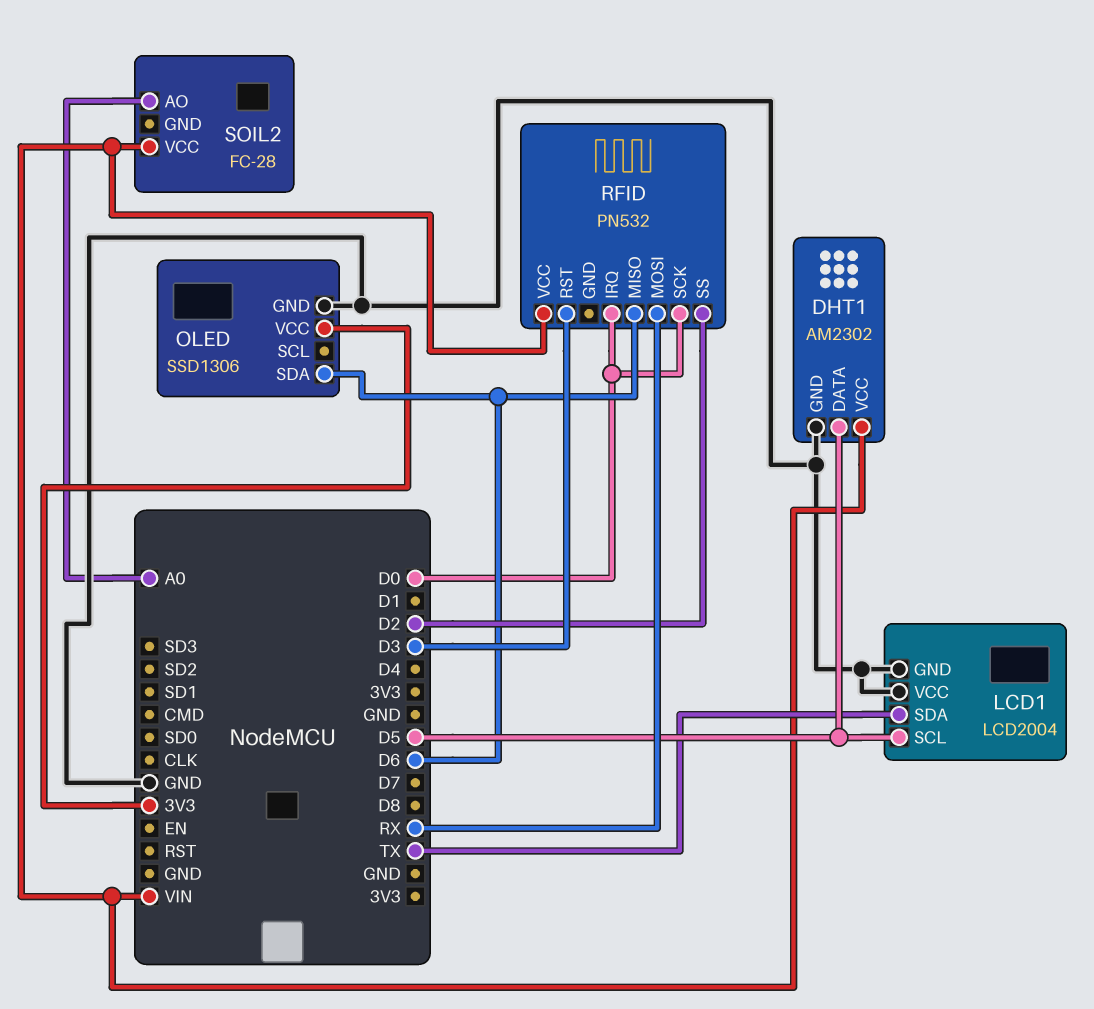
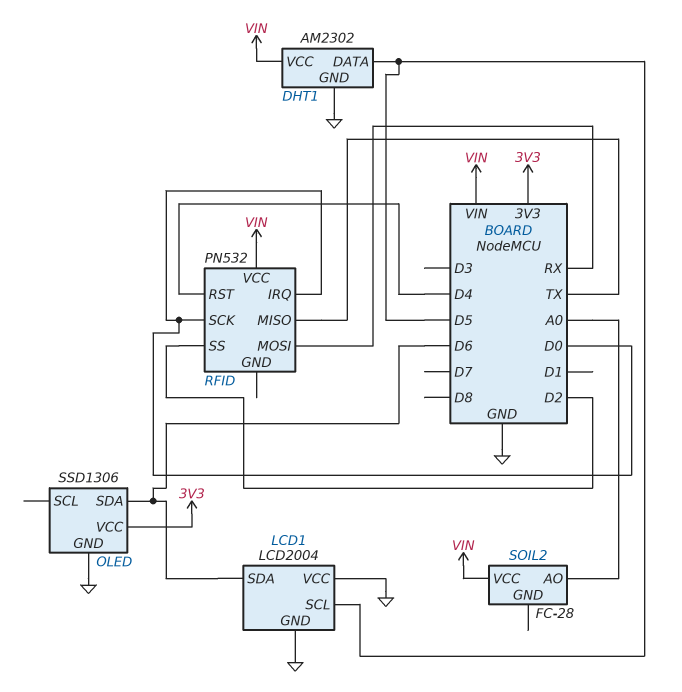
LCD1 pin SDA: TX -> D6
RFID pin MISO: D6 -> TX
RFID pin RST: D3 -> D4

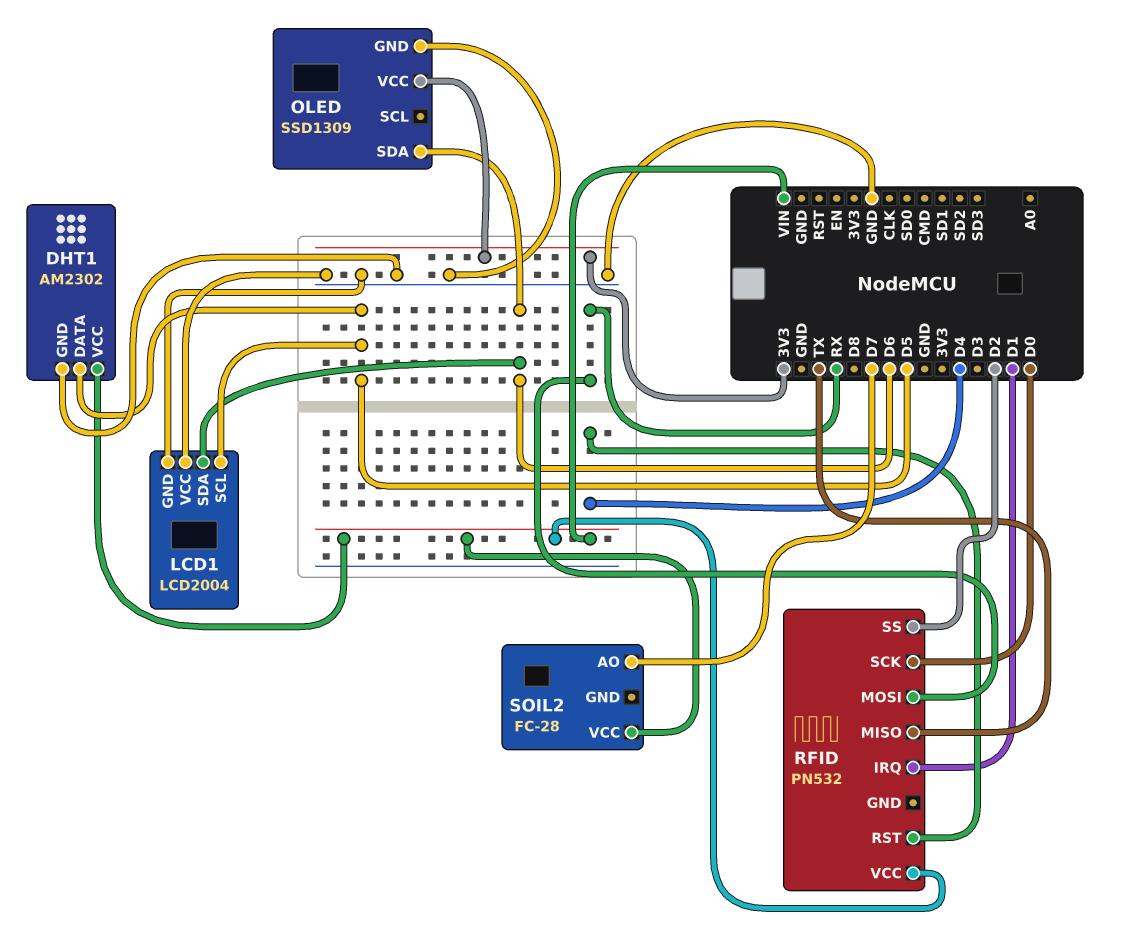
OLED: SSD1306 -> SSD1309
RFID pin IRQ: D0 -> D1
SOIL2 pin AO: A0 -> D7

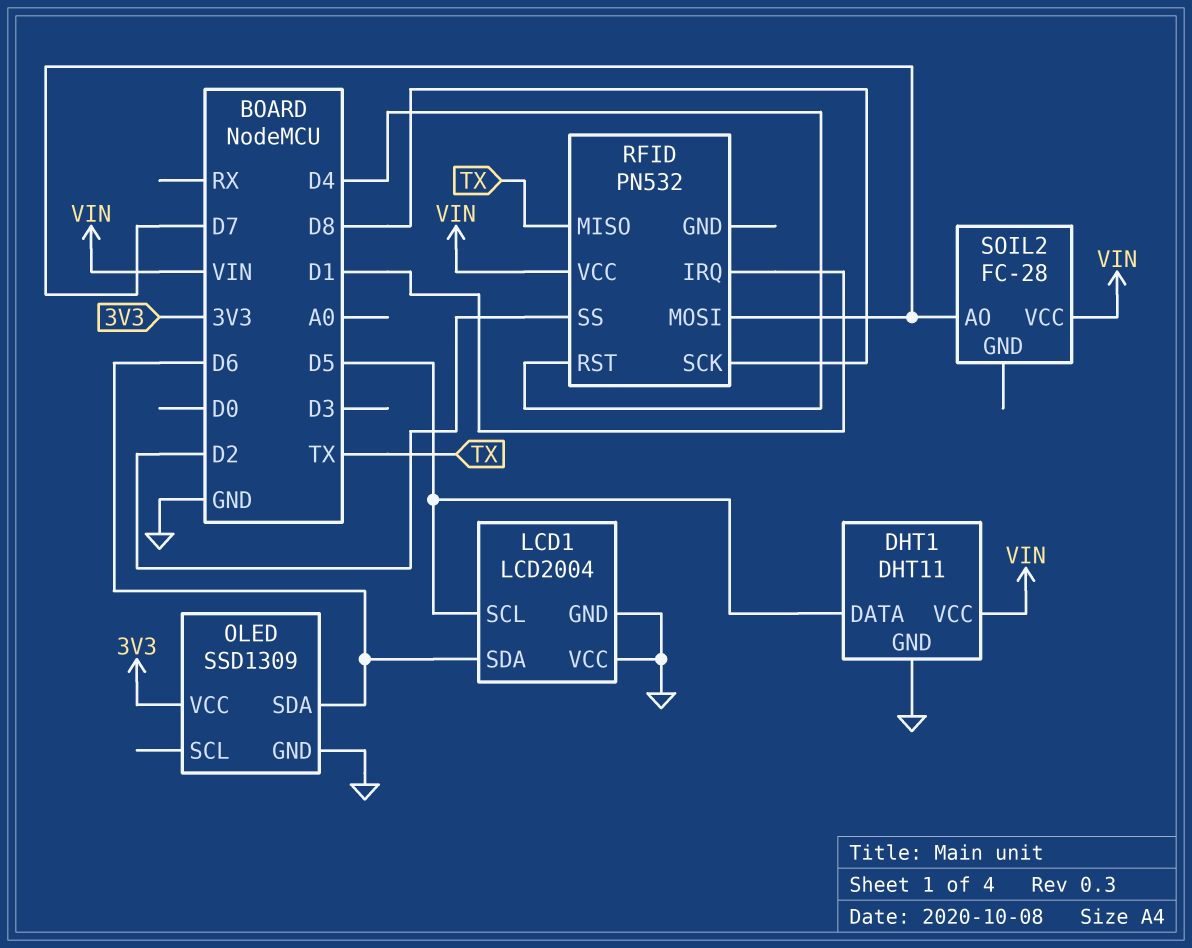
DHT1: AM2302 -> DHT11
RFID pin MOSI: RX -> D7
RFID pin SCK: D0 -> D8

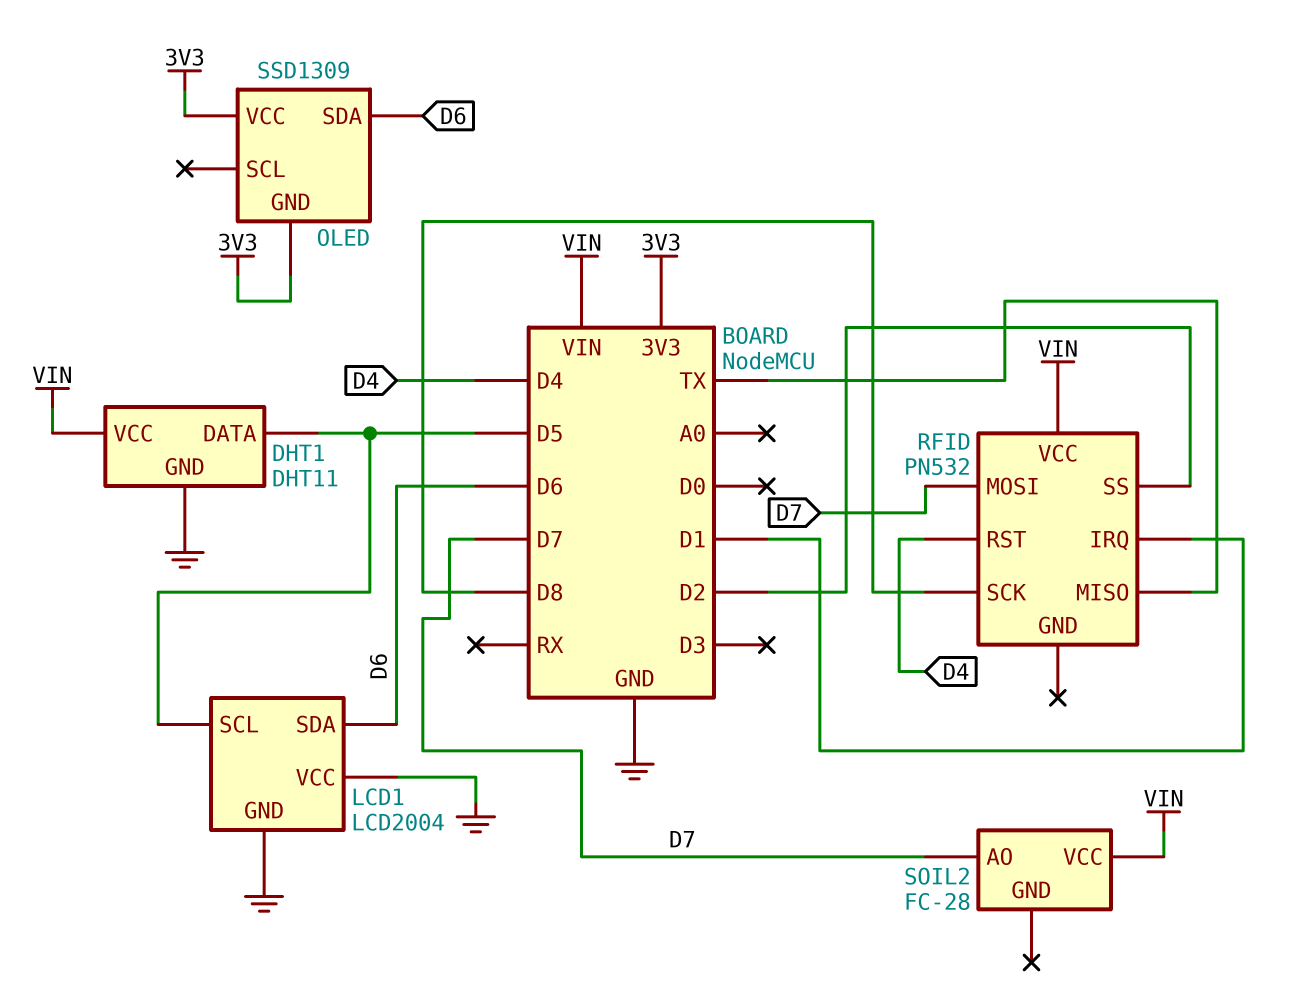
OLED pin GND: GND -> 3V3

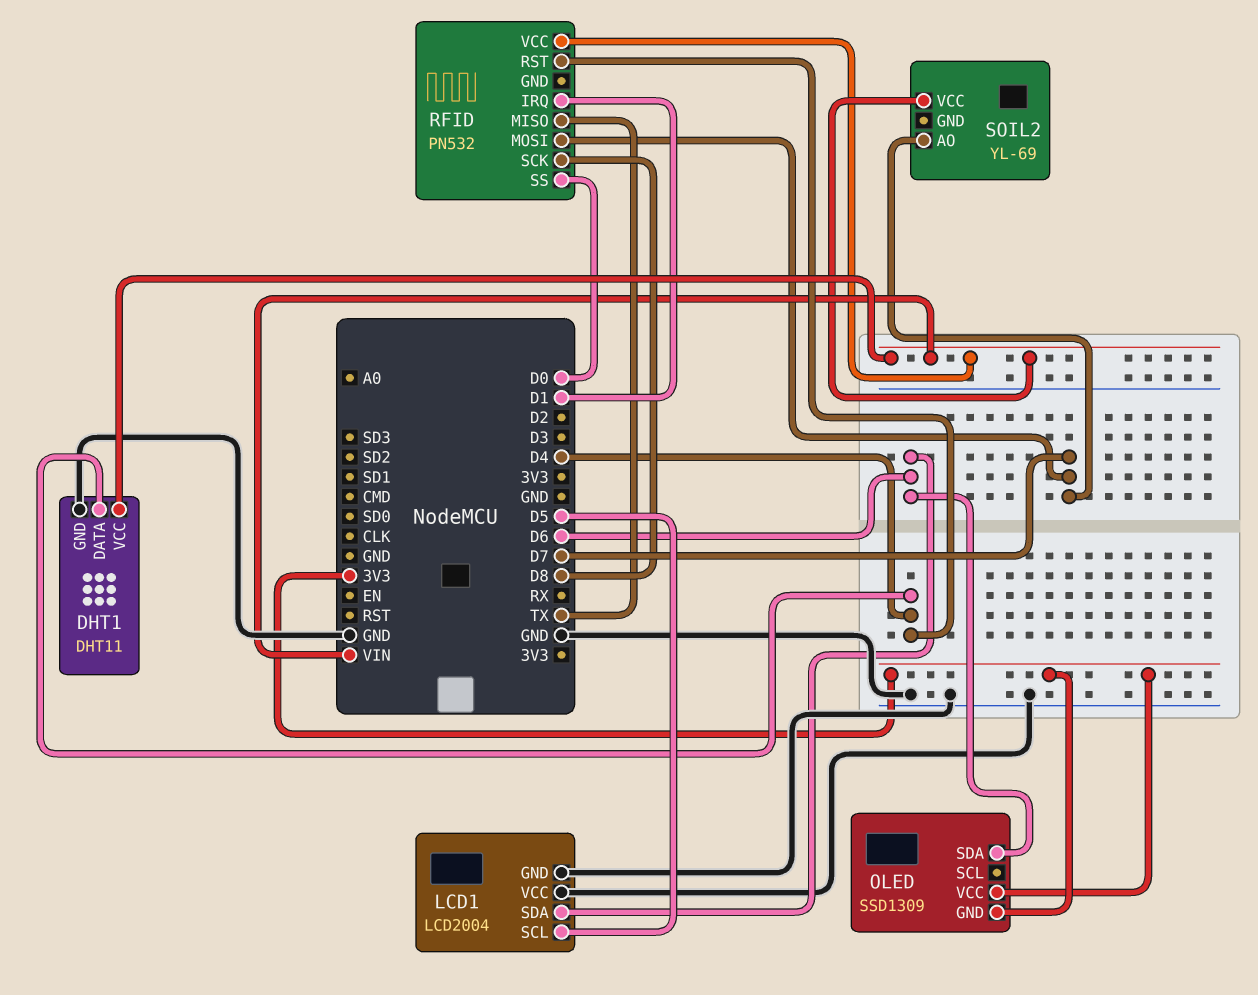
DHT1 pin DATA: D5 -> D4
RFID pin SS: D2 -> D0
SOIL2: FC-28 -> YL-69

